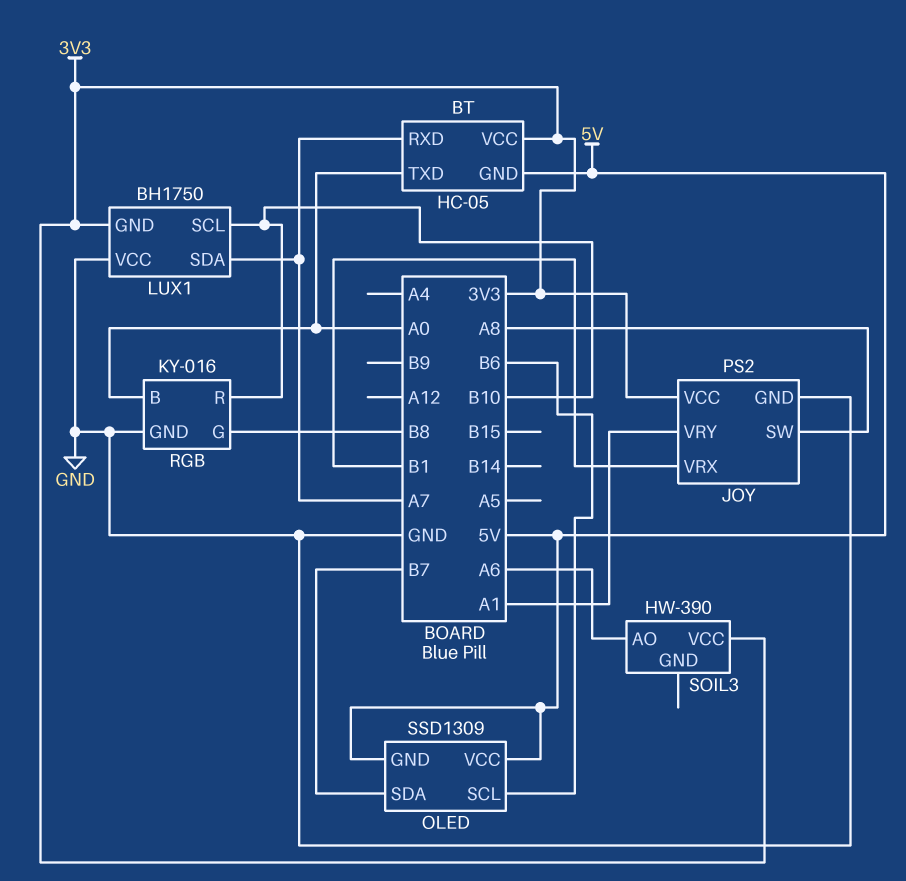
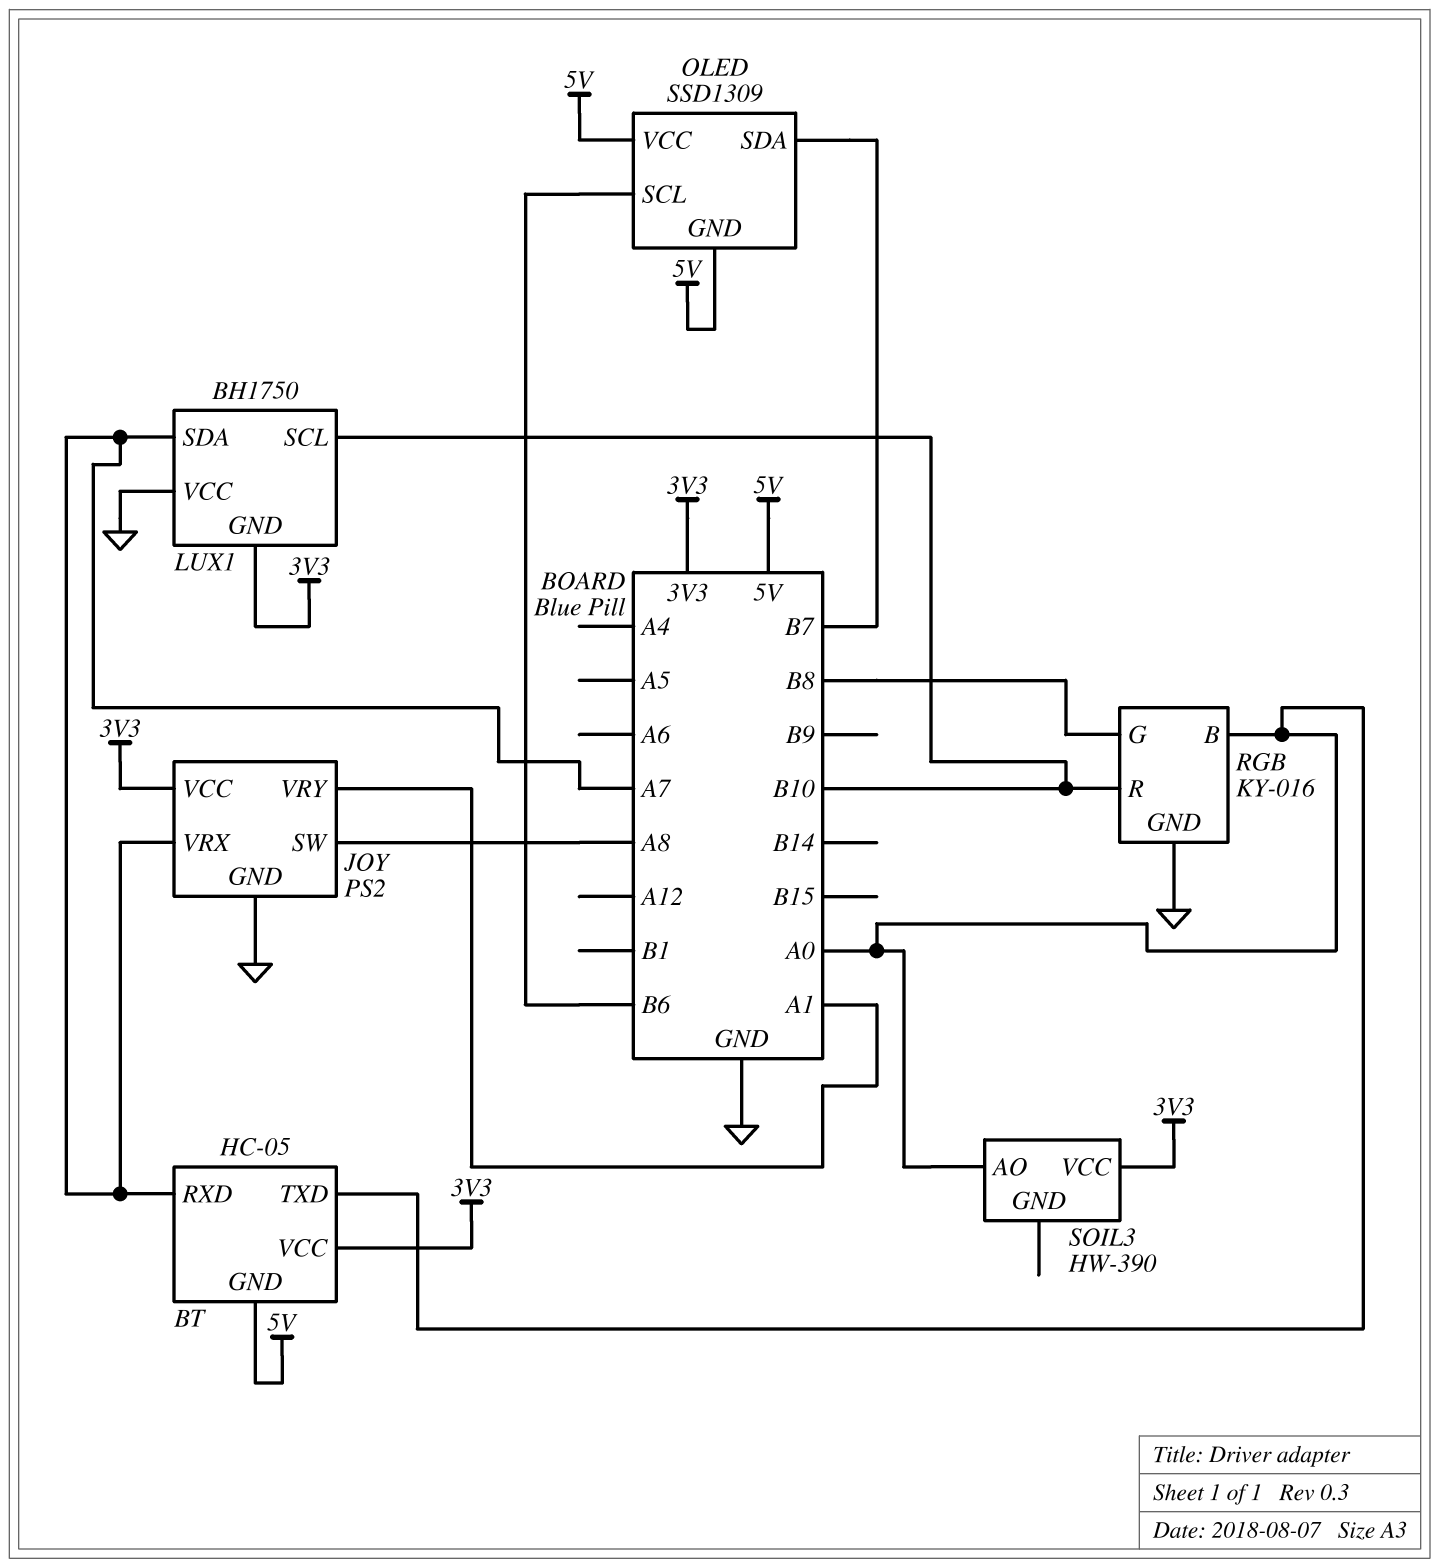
JOY pin VRX: B1 -> A7
SOIL3 pin AO: A6 -> A0

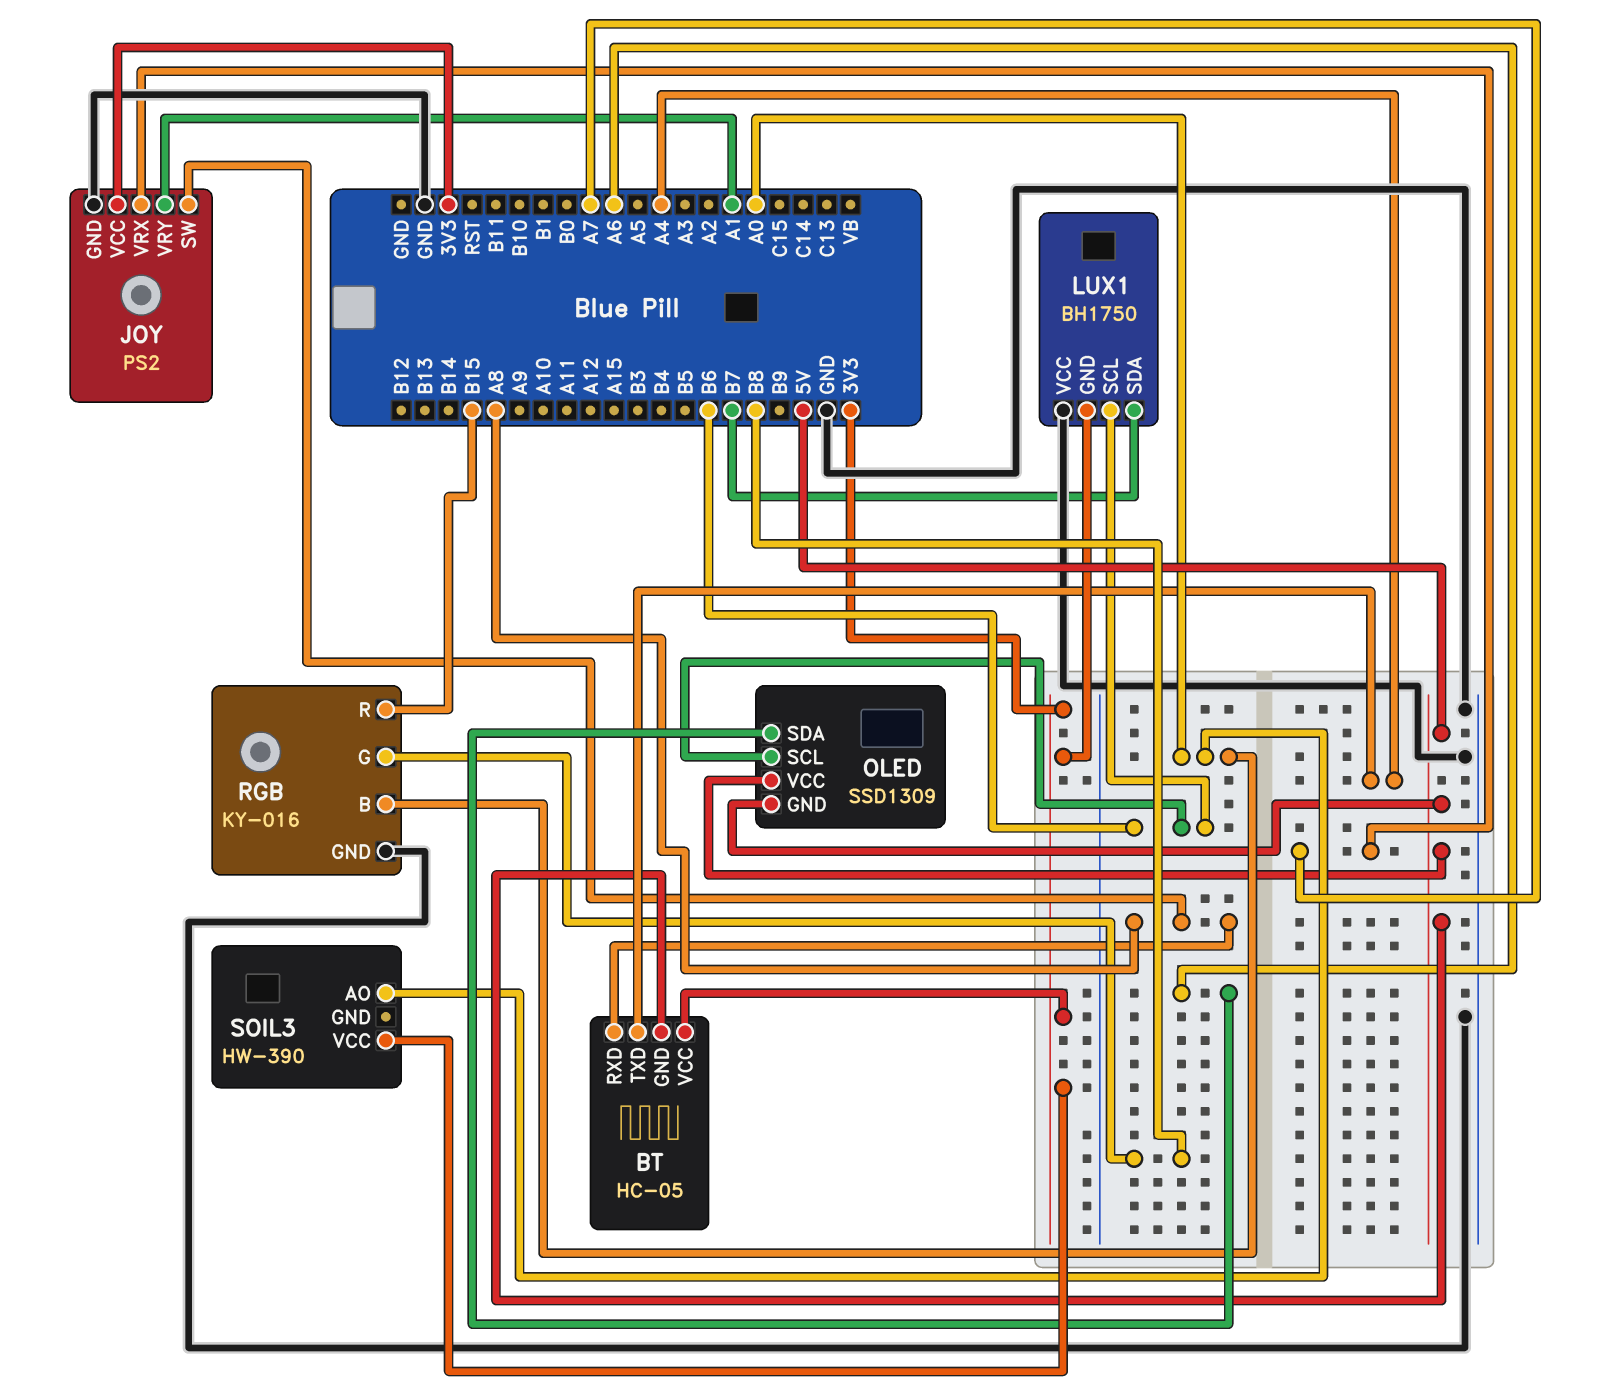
BT pin RXD: A7 -> A8
BT pin TXD: A0 -> A4
LUX1 pin SCL: B10 -> B6
LUX1 pin SDA: A7 -> B7
OLED pin SDA: B7 -> A6
RGB pin R: B10 -> B15

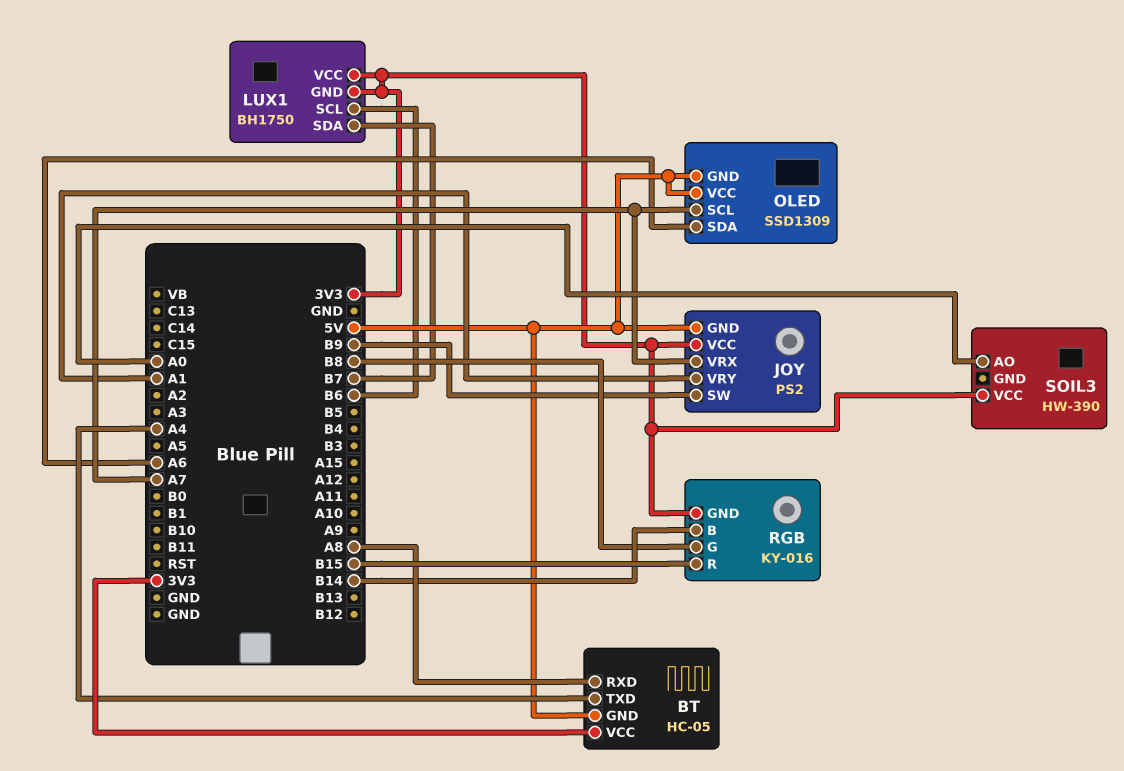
JOY pin GND: GND -> 5V
JOY pin SW: A8 -> B9
LUX1 pin VCC: GND -> 3V3
OLED pin SCL: B6 -> A7
RGB pin B: A0 -> B14
RGB pin GND: GND -> 3V3

